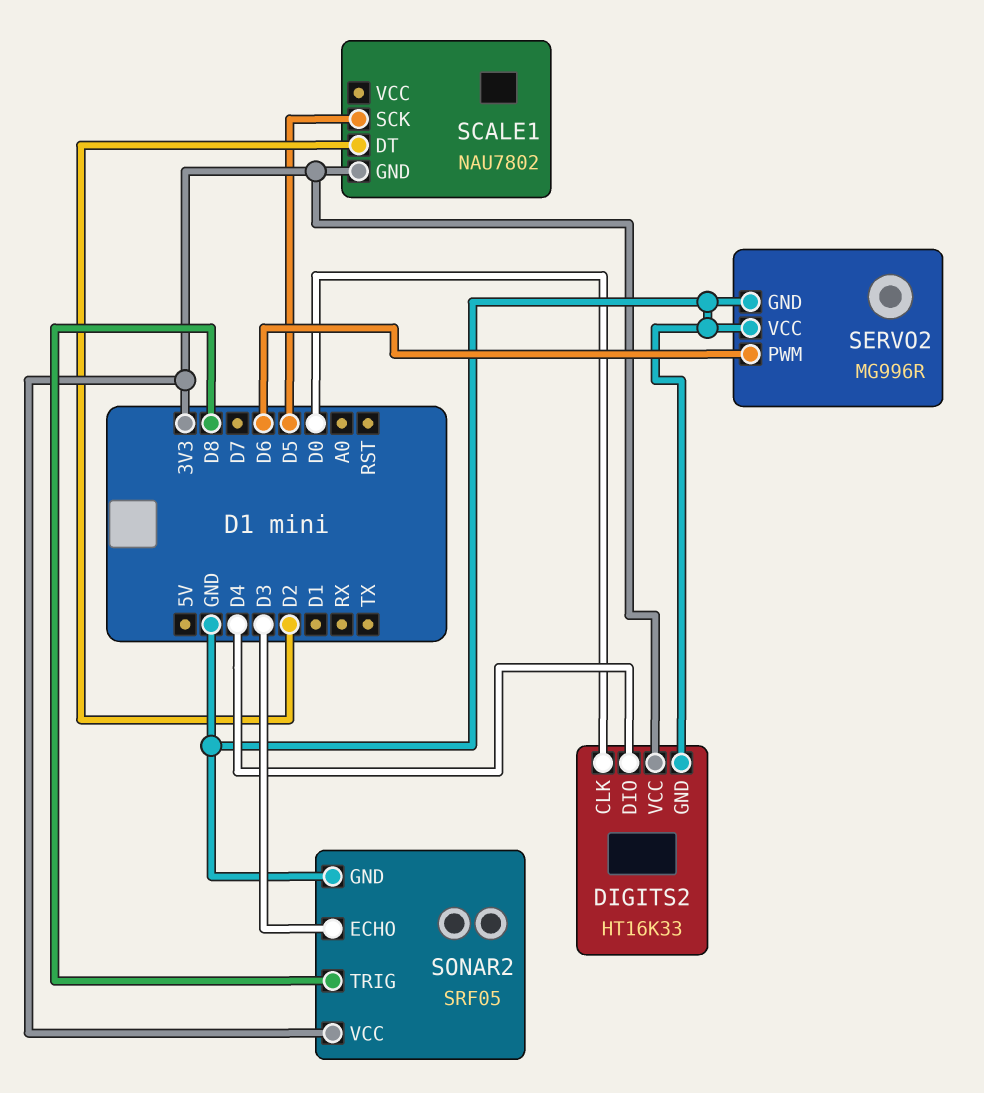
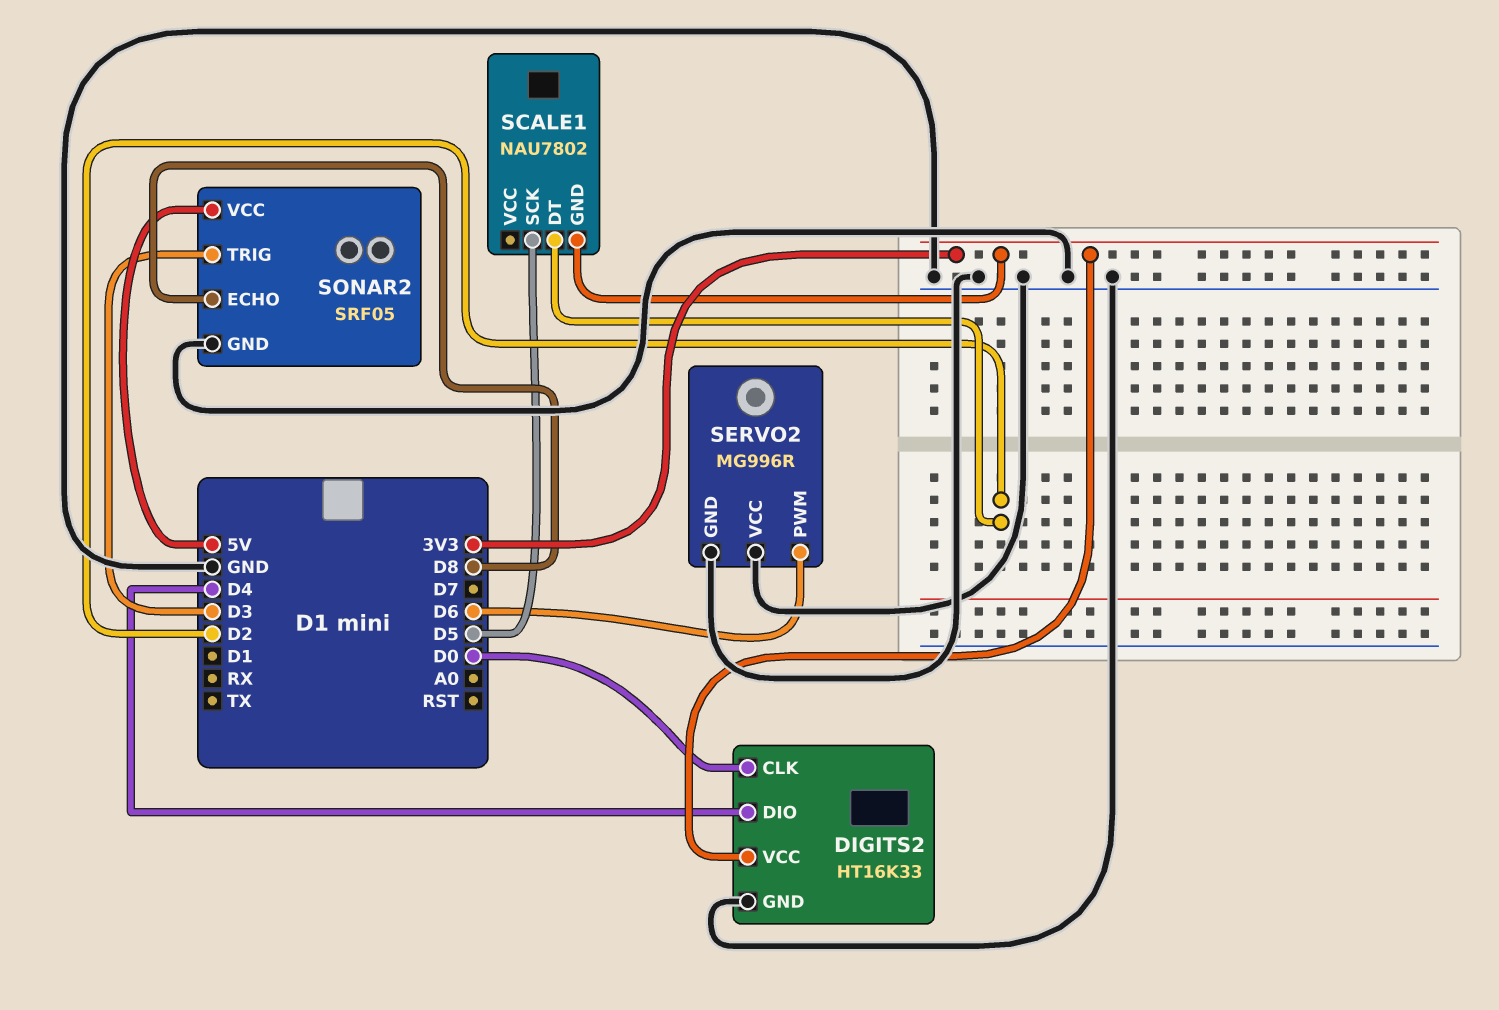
SONAR2 pin ECHO: D3 -> D8
SONAR2 pin TRIG: D8 -> D3
SONAR2 pin VCC: 3V3 -> 5V

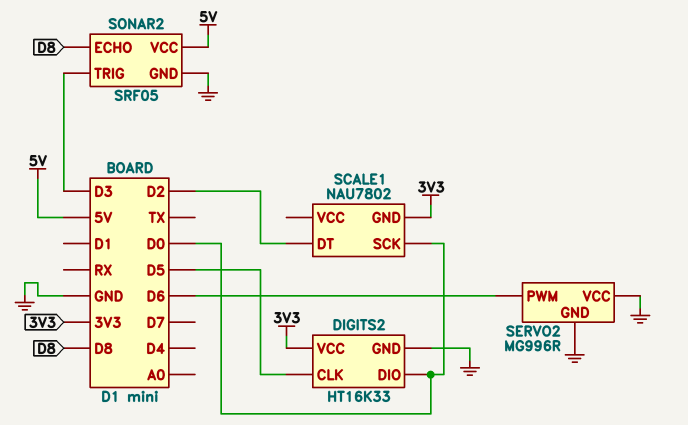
DIGITS2 pin CLK: D0 -> D5
DIGITS2 pin DIO: D4 -> D0
SCALE1 pin SCK: D5 -> D0

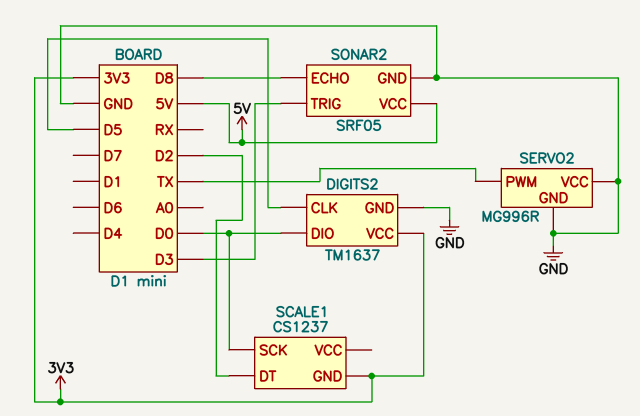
DIGITS2: HT16K33 -> TM1637
SCALE1: NAU7802 -> CS1237
SERVO2 pin PWM: D6 -> TX

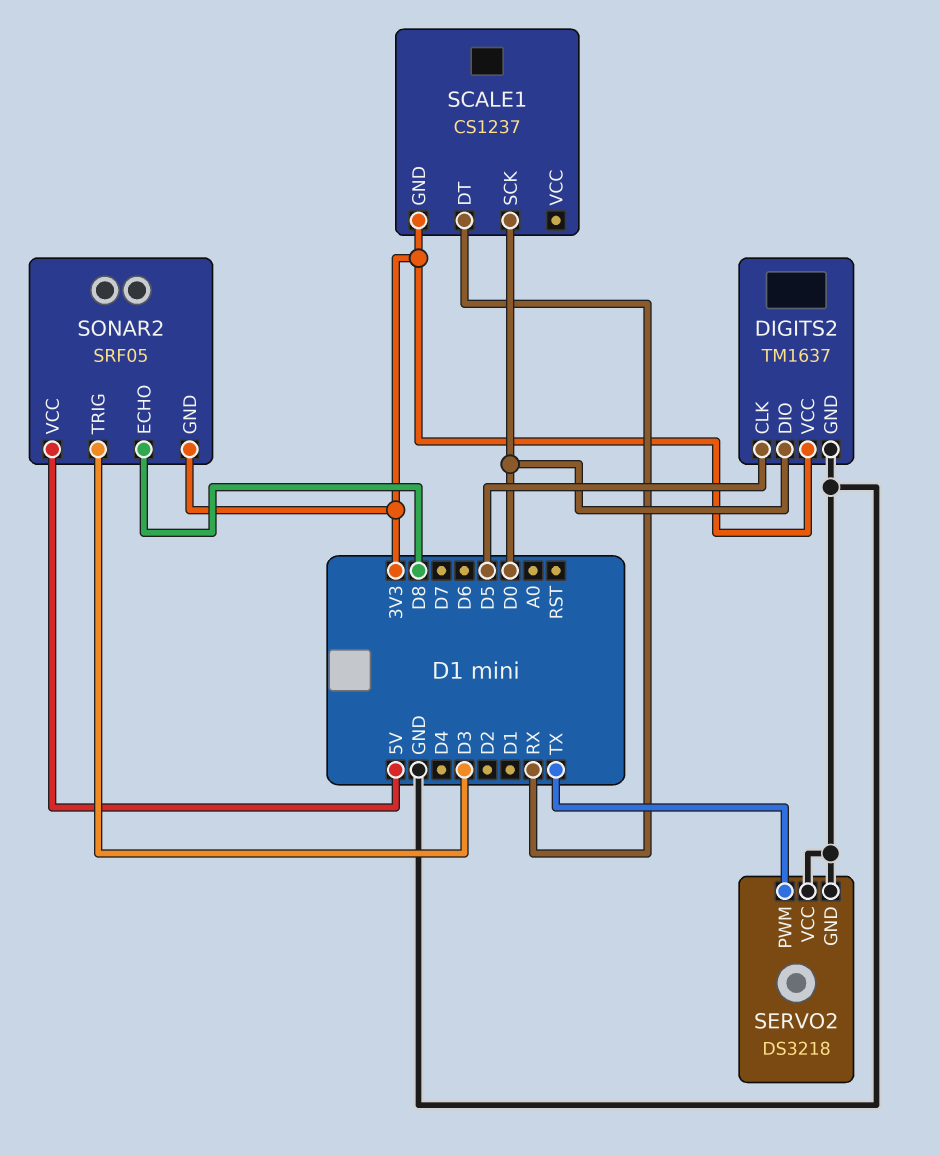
SCALE1 pin DT: D2 -> RX
SERVO2: MG996R -> DS3218
SONAR2 pin GND: GND -> 3V3

